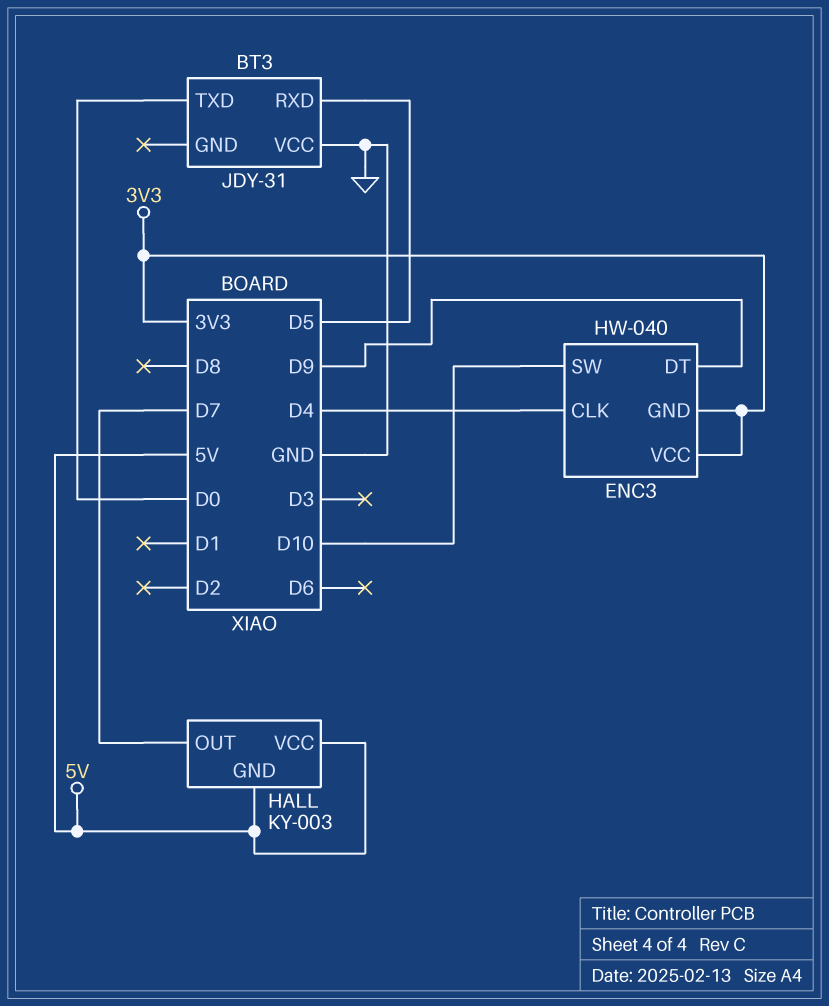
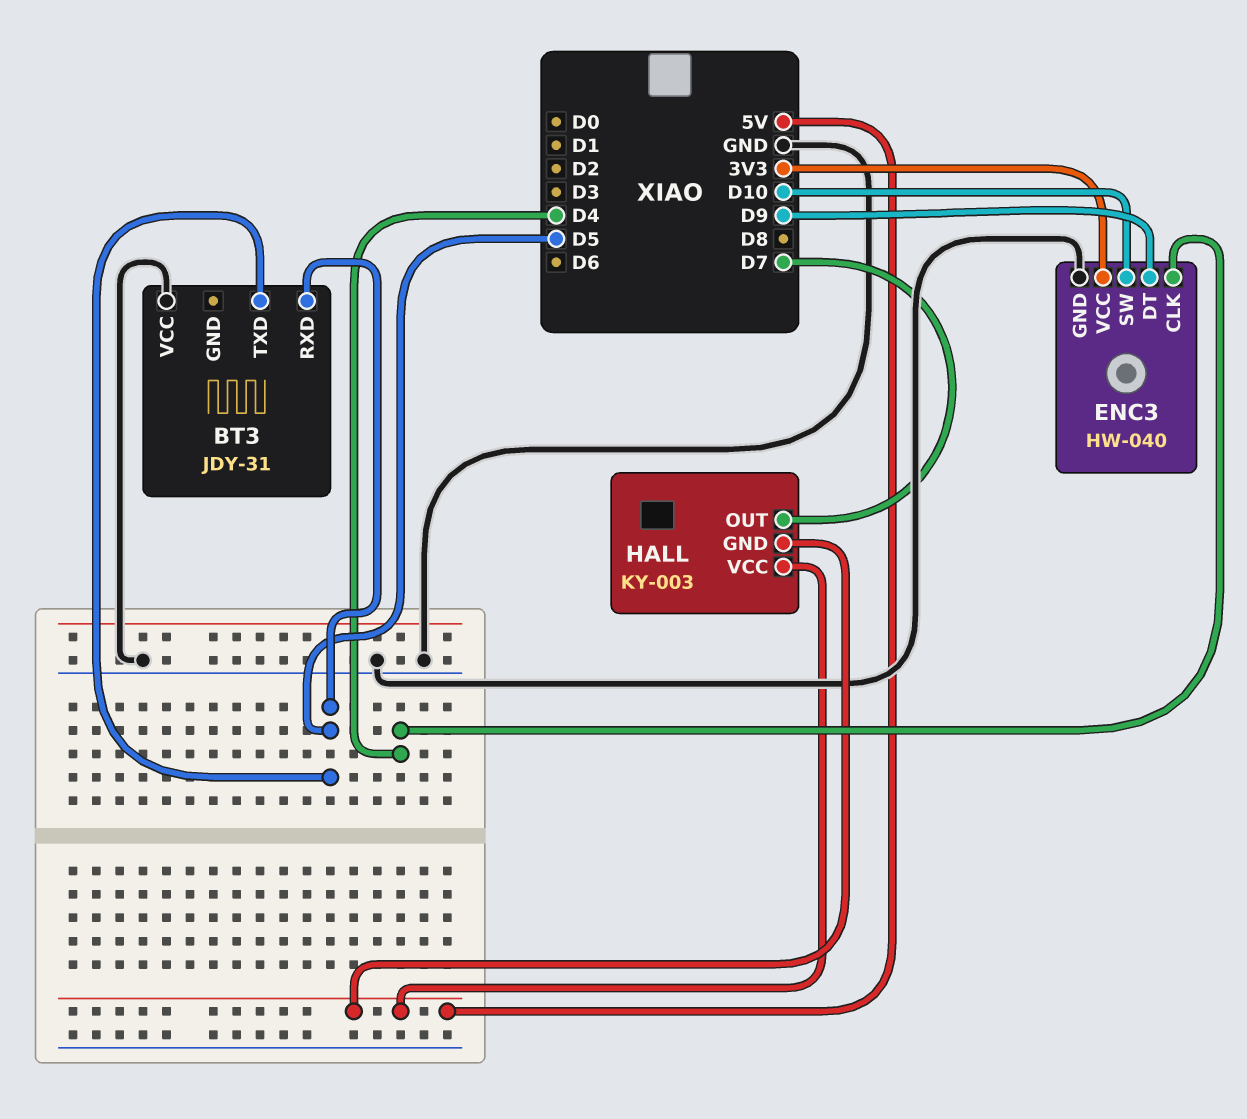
BT3 pin TXD: D0 -> D5
ENC3 pin GND: 3V3 -> GND

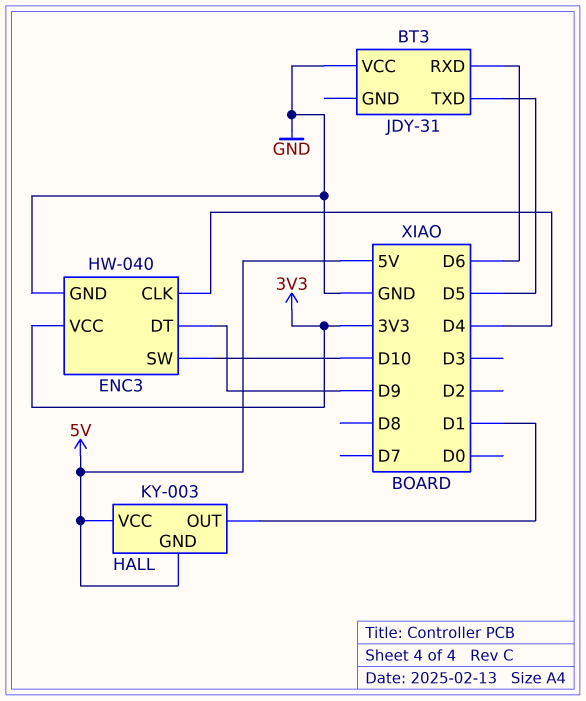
BT3 pin RXD: D5 -> D6
HALL pin OUT: D7 -> D1

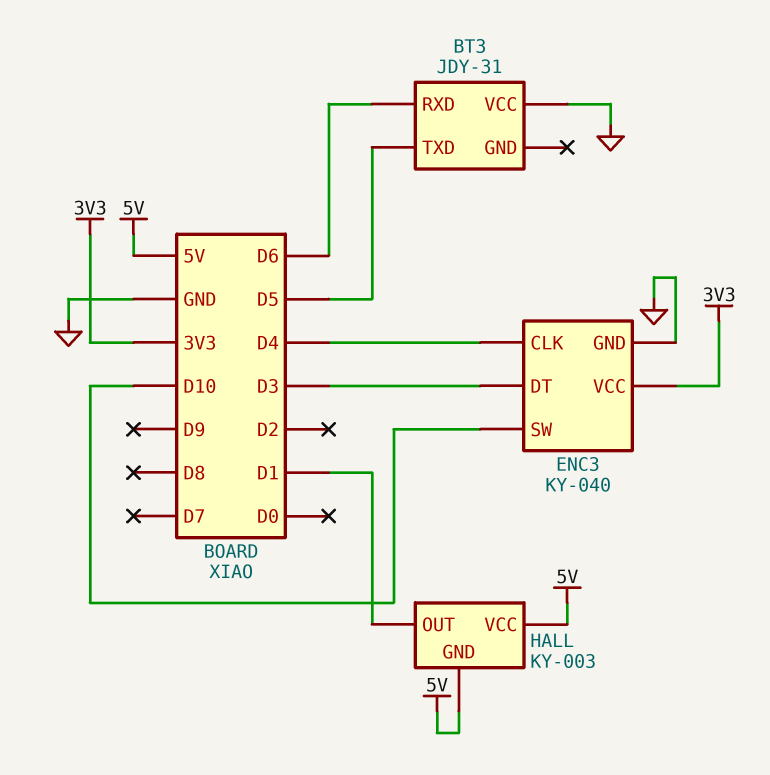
ENC3: HW-040 -> KY-040
ENC3 pin DT: D9 -> D3

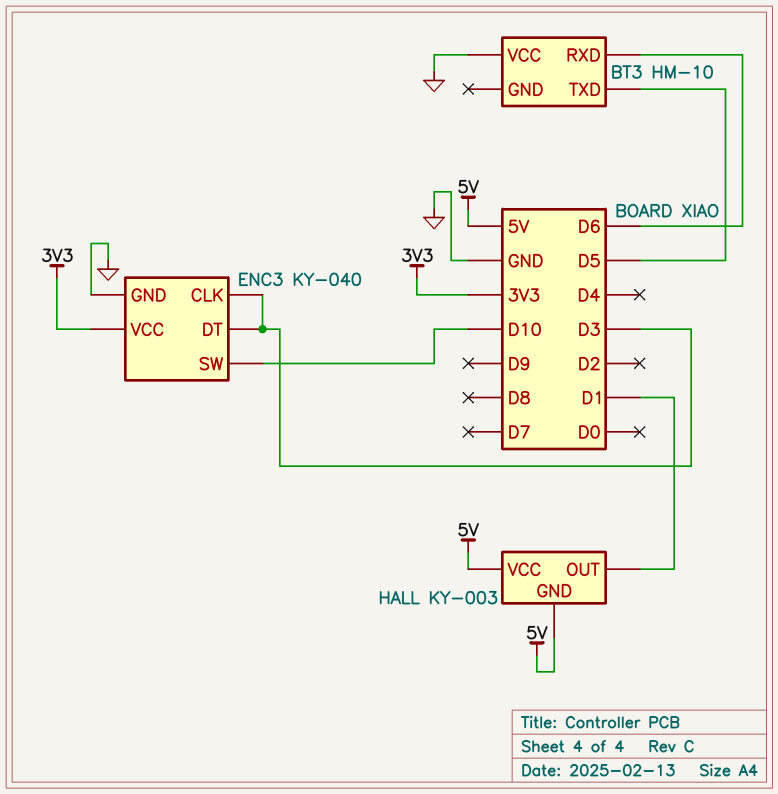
BT3: JDY-31 -> HM-10
ENC3 pin CLK: D4 -> D3

